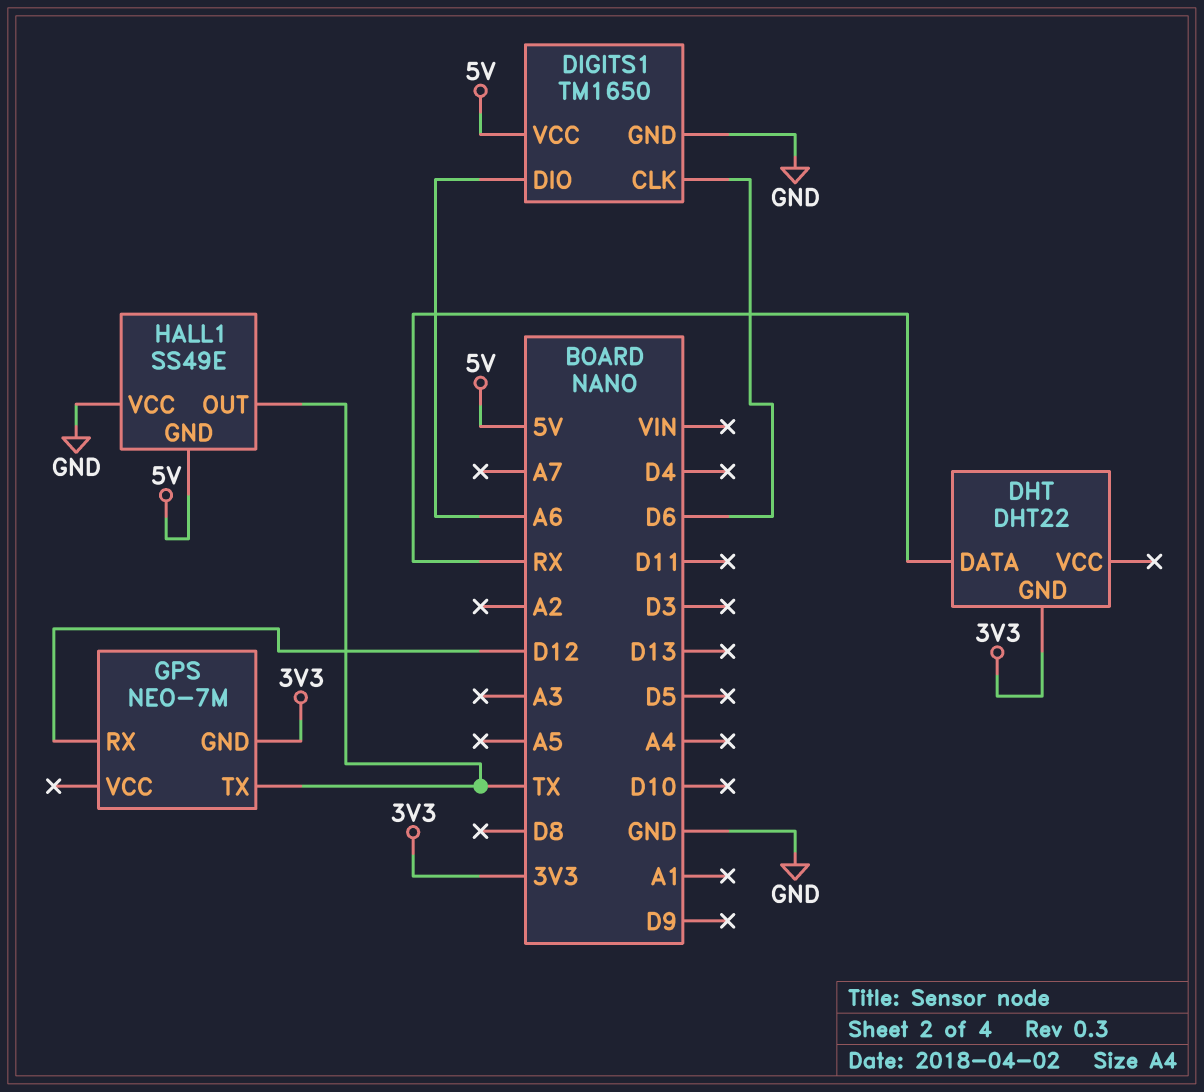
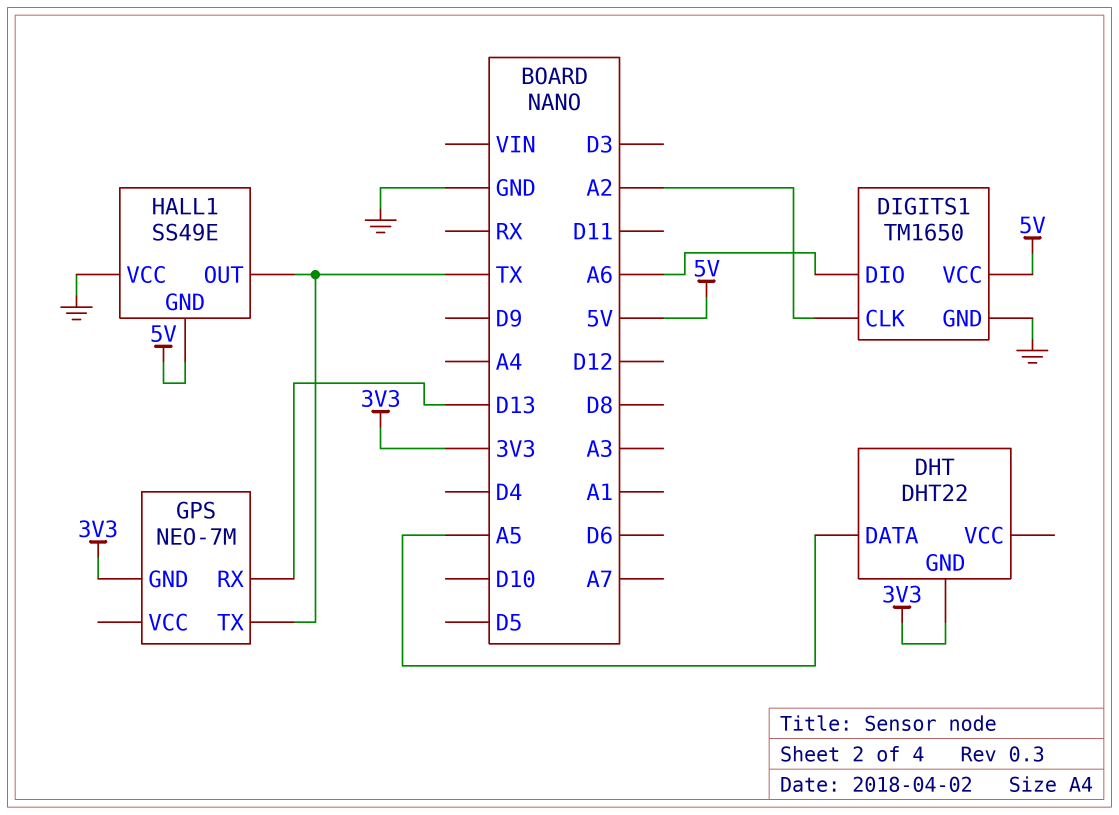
DHT pin DATA: RX -> A5
DIGITS1 pin CLK: D6 -> A2
GPS pin RX: D12 -> D13

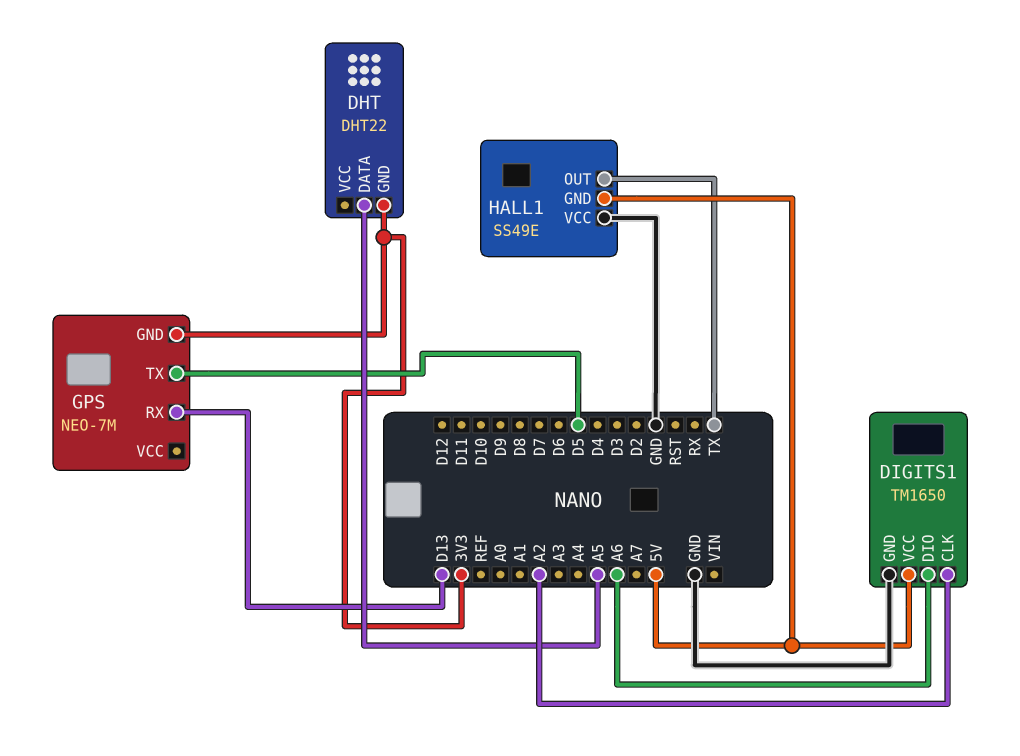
GPS pin TX: TX -> D5

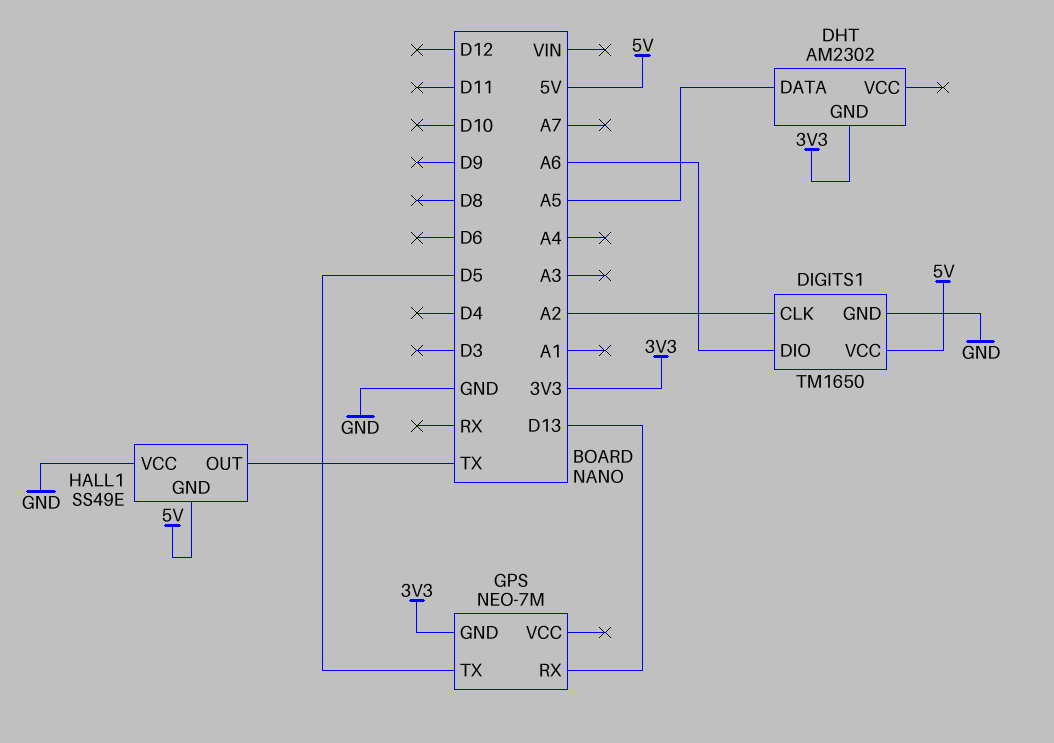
DHT: DHT22 -> AM2302

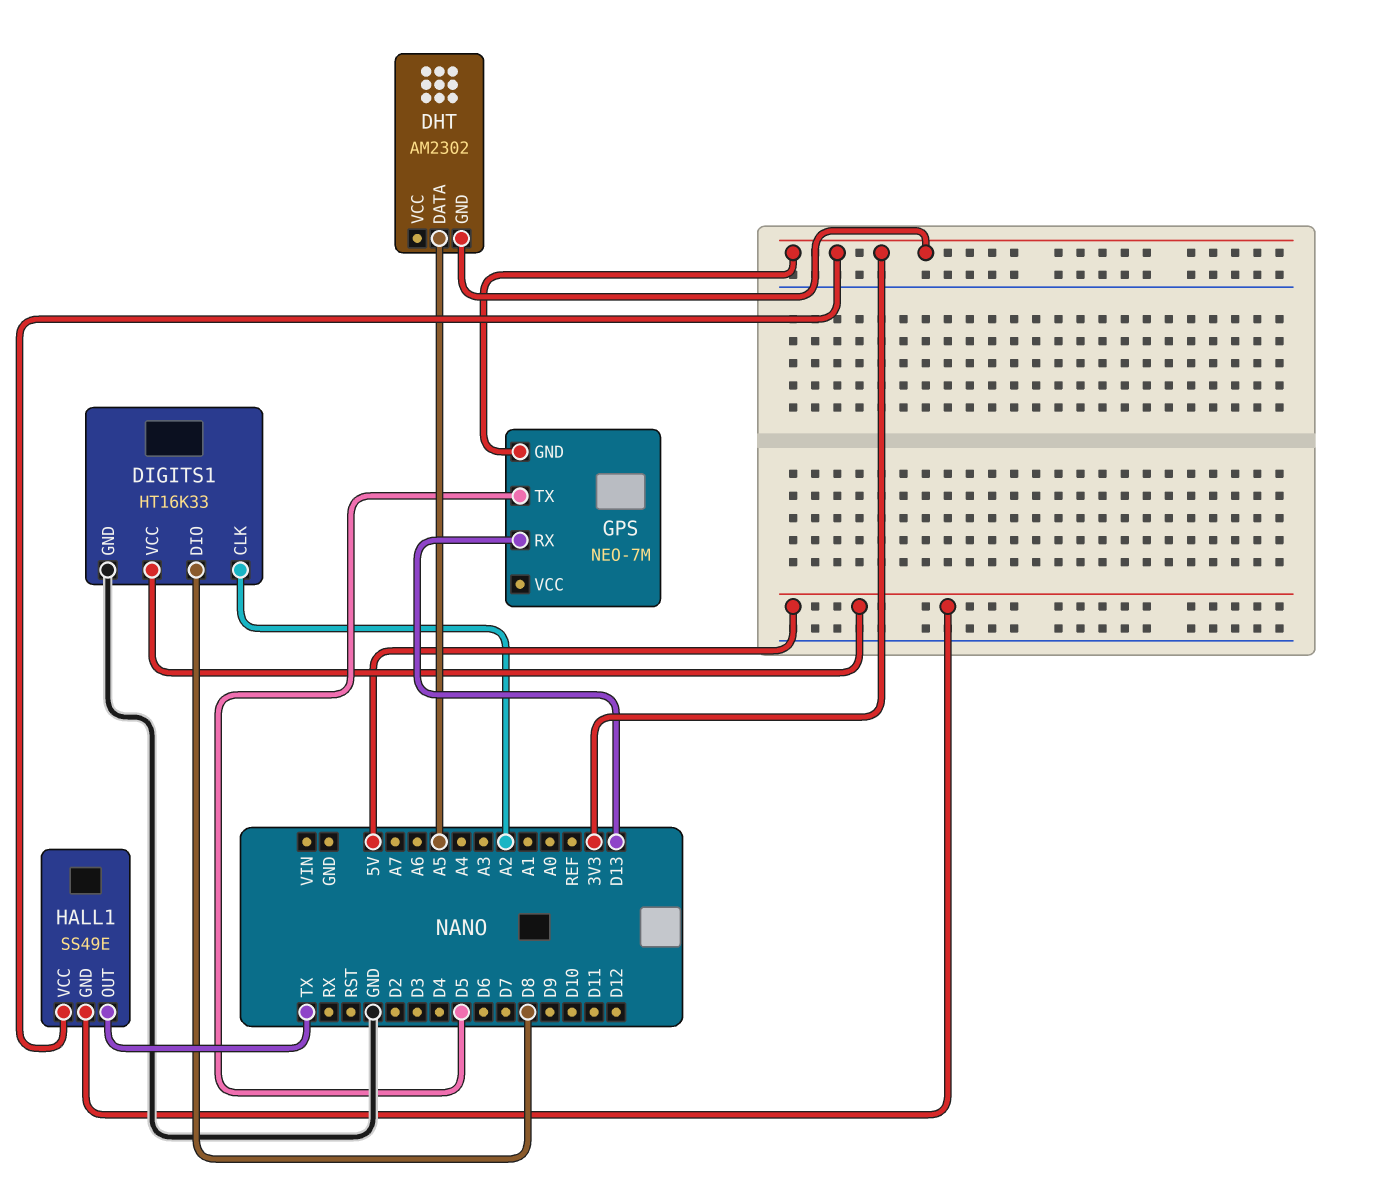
DIGITS1: TM1650 -> HT16K33
DIGITS1 pin DIO: A6 -> D8
HALL1 pin VCC: GND -> 3V3

